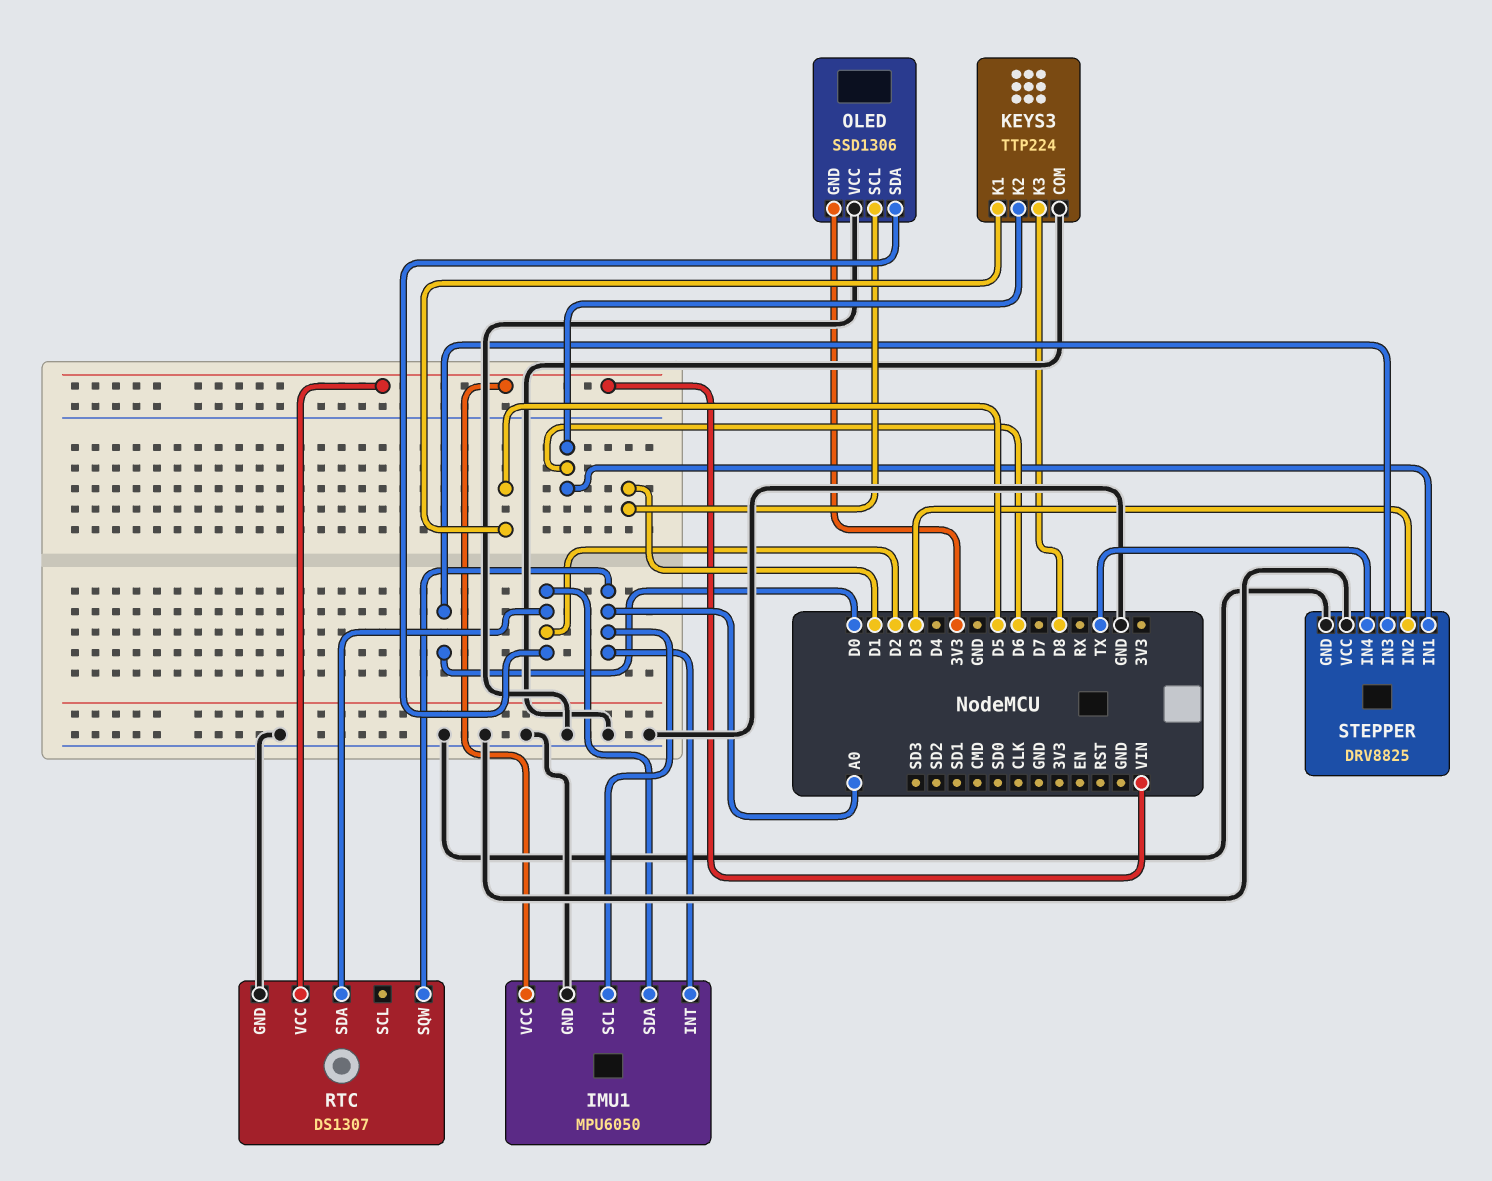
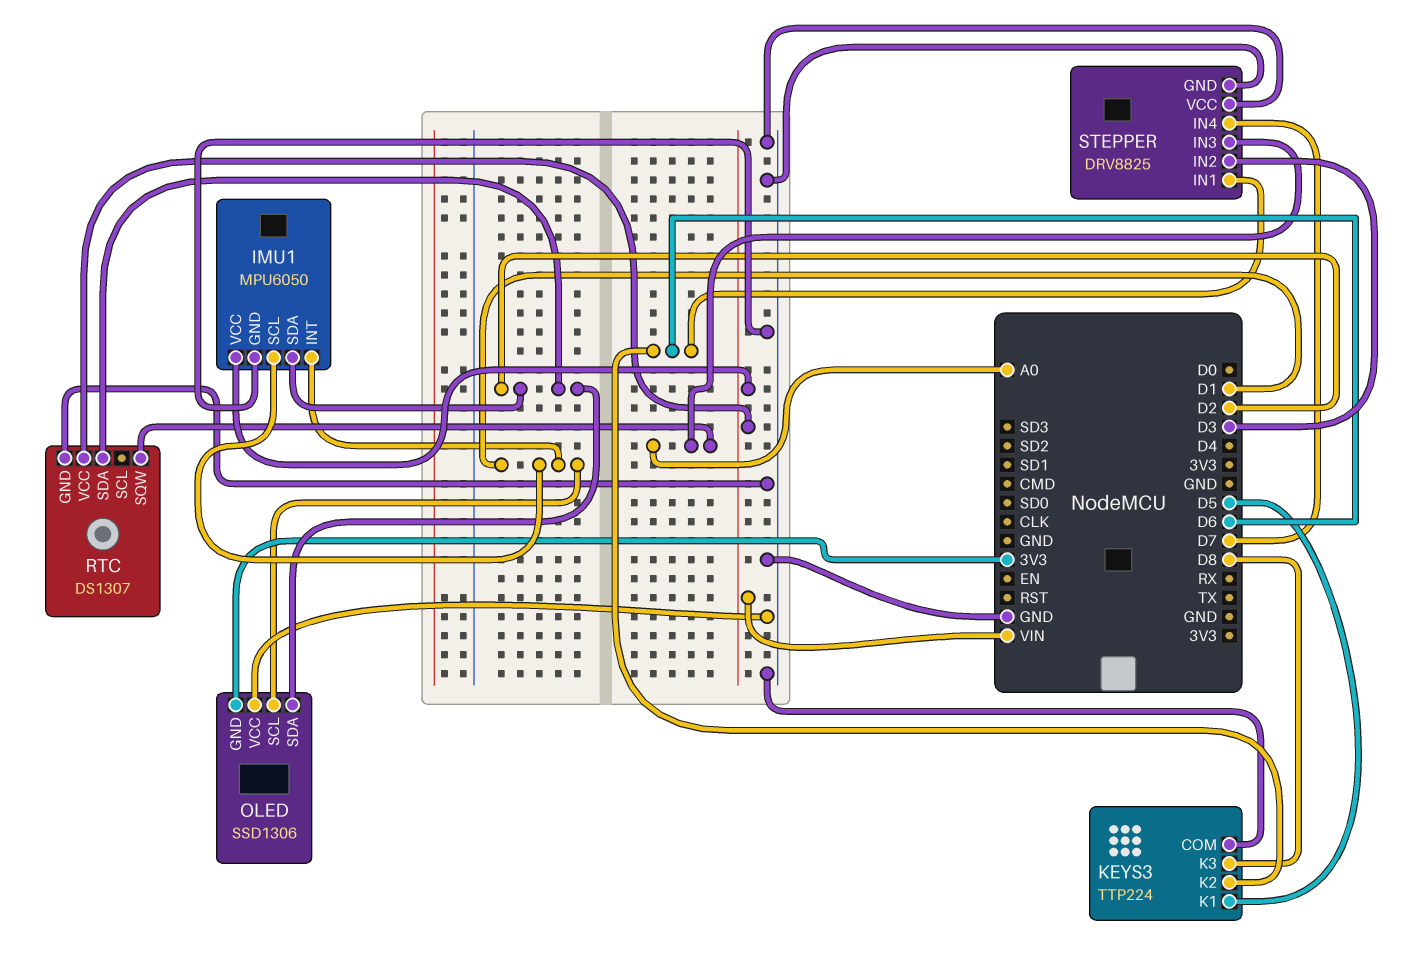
IMU1 pin INT: A0 -> D1
IMU1 pin SCL: A0 -> D1
STEPPER pin IN3: D0 -> A0
STEPPER pin IN4: TX -> D7

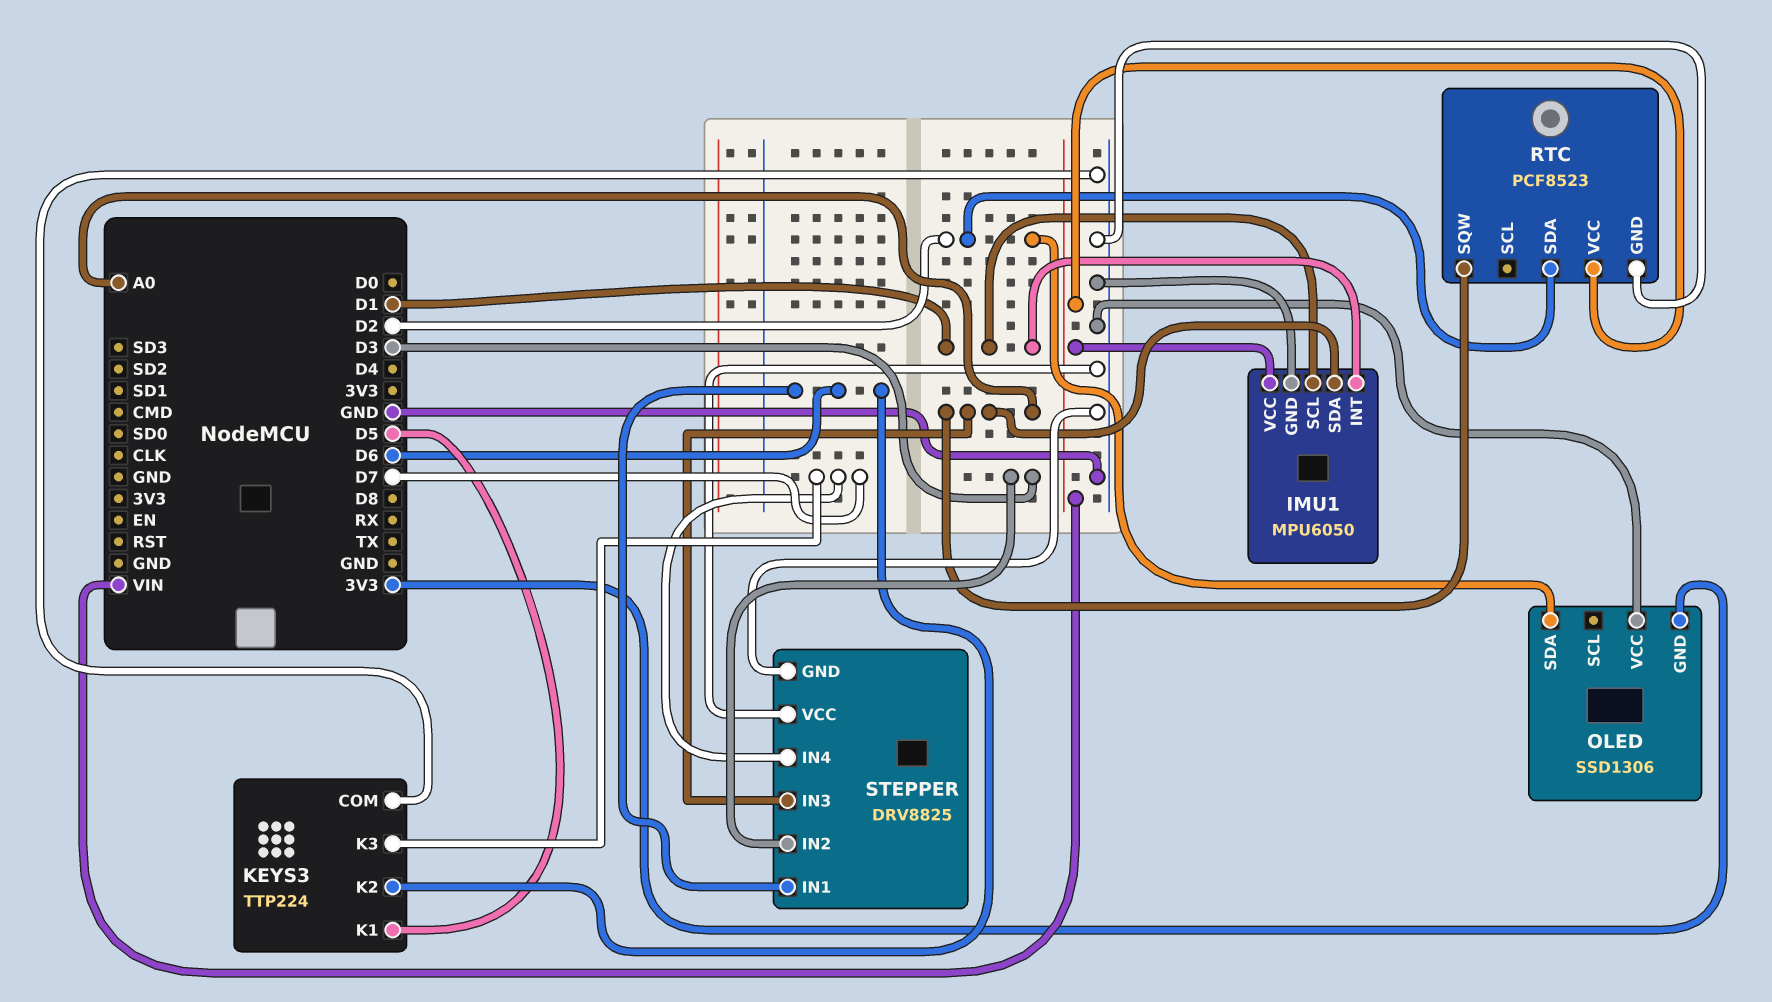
IMU1 pin SDA: D2 -> A0
KEYS3 pin K3: D8 -> D7
OLED pin SCL: D1 -> none
RTC: DS1307 -> PCF8523

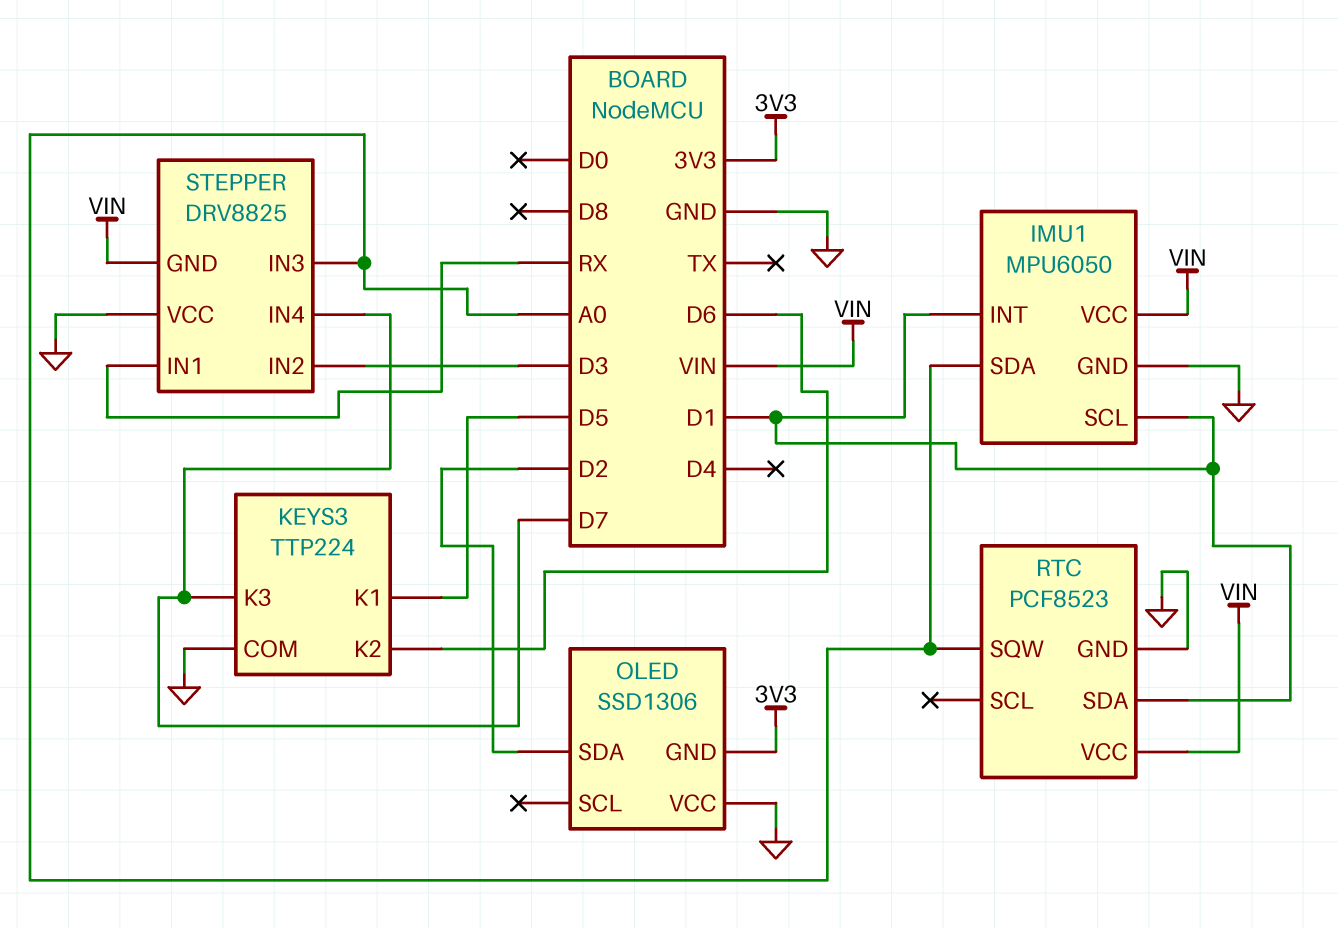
RTC pin SDA: D2 -> D1
STEPPER pin GND: GND -> VIN
STEPPER pin IN1: D6 -> RX

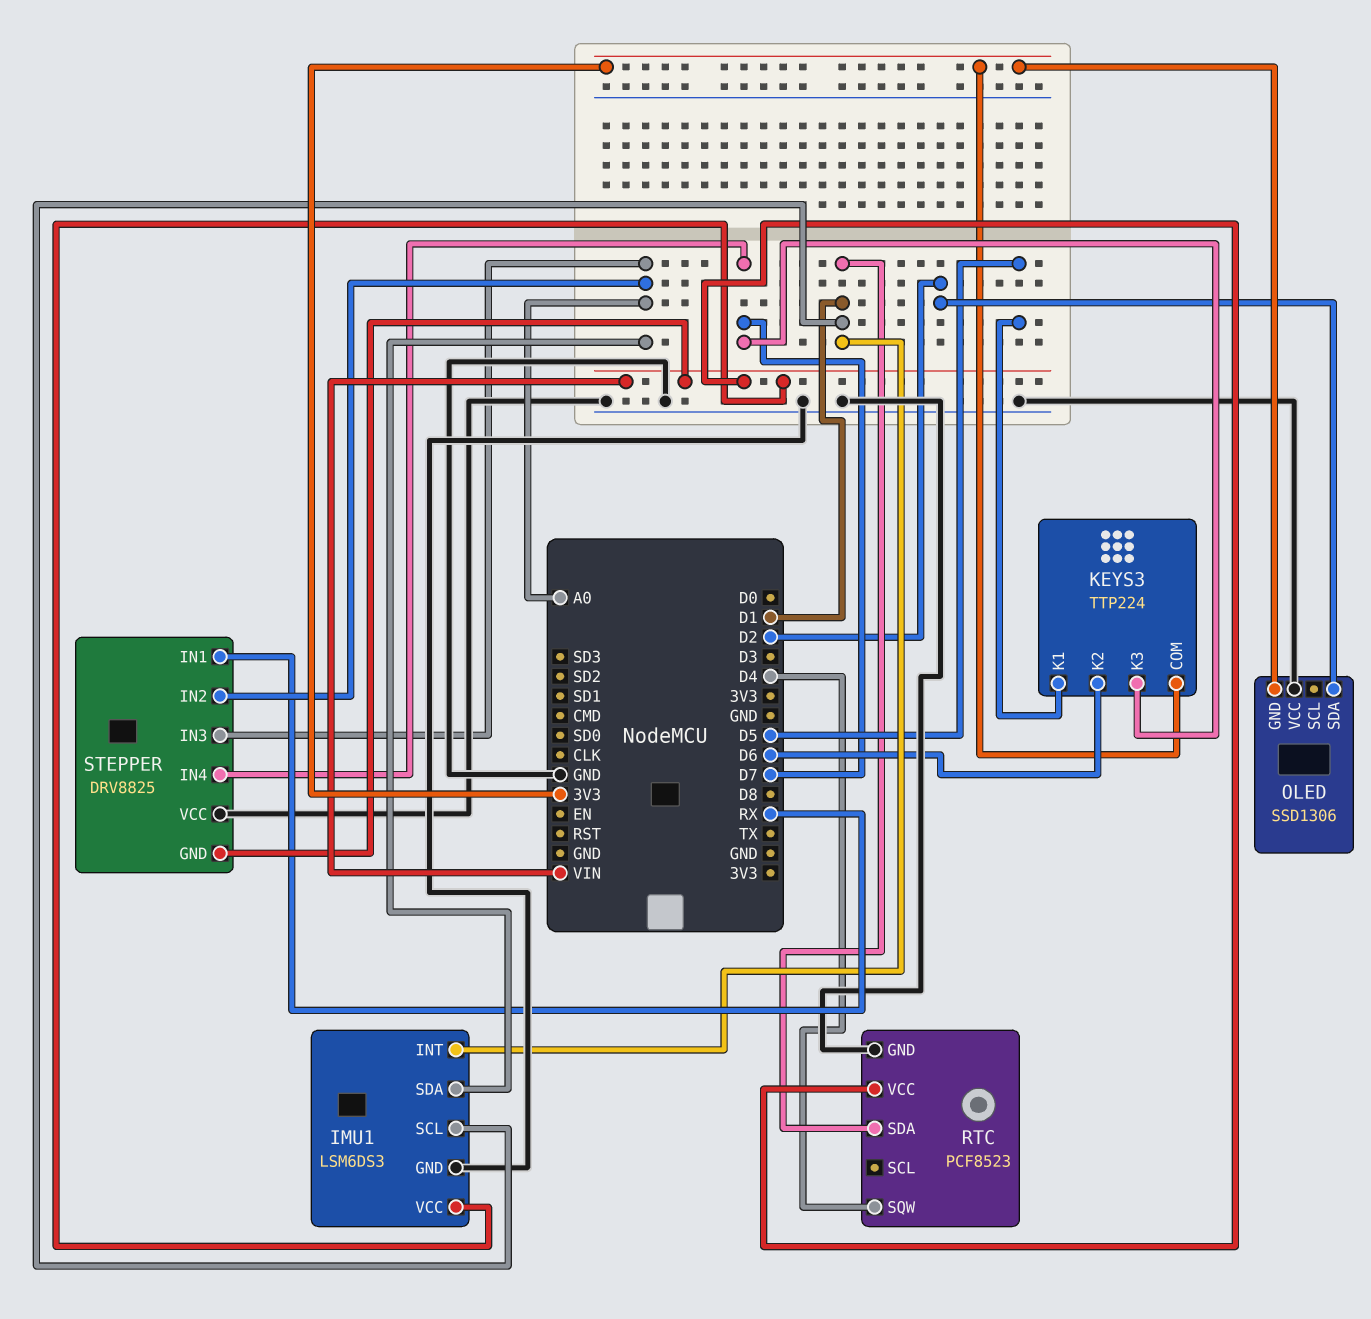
IMU1: MPU6050 -> LSM6DS3
KEYS3 pin COM: GND -> 3V3
RTC pin SQW: A0 -> D4
STEPPER pin IN2: D3 -> A0

